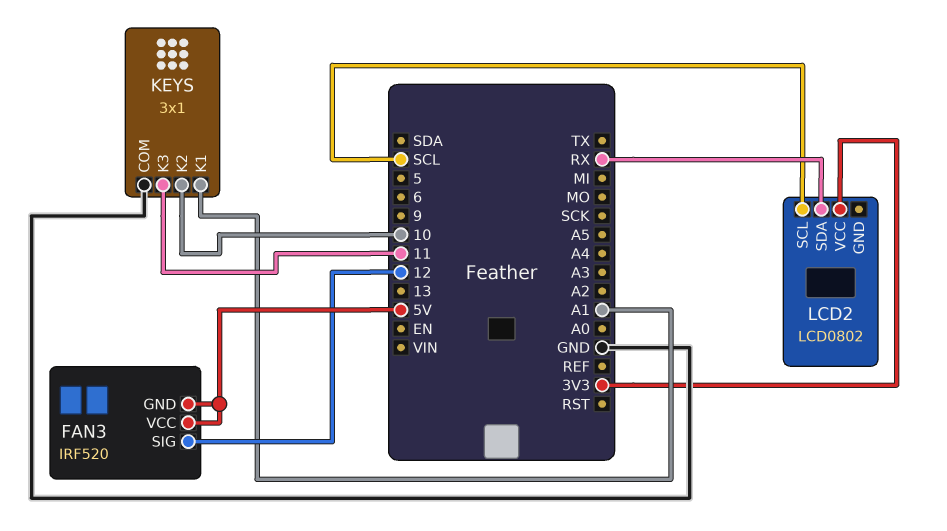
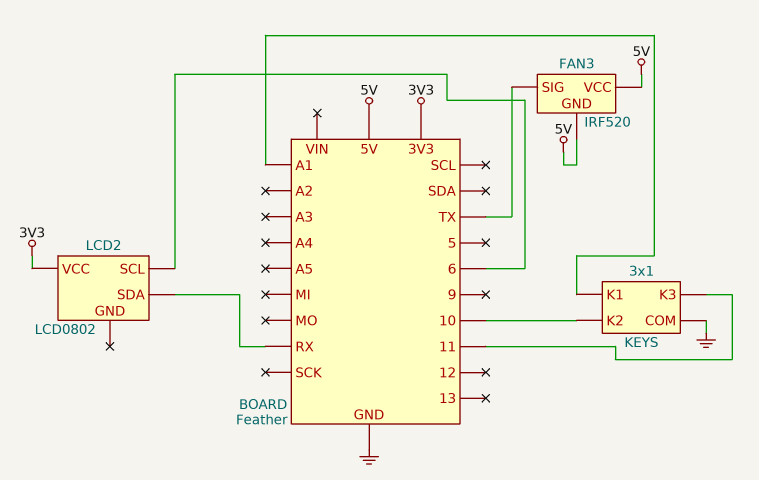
FAN3 pin SIG: 12 -> TX
LCD2 pin SCL: SCL -> 6

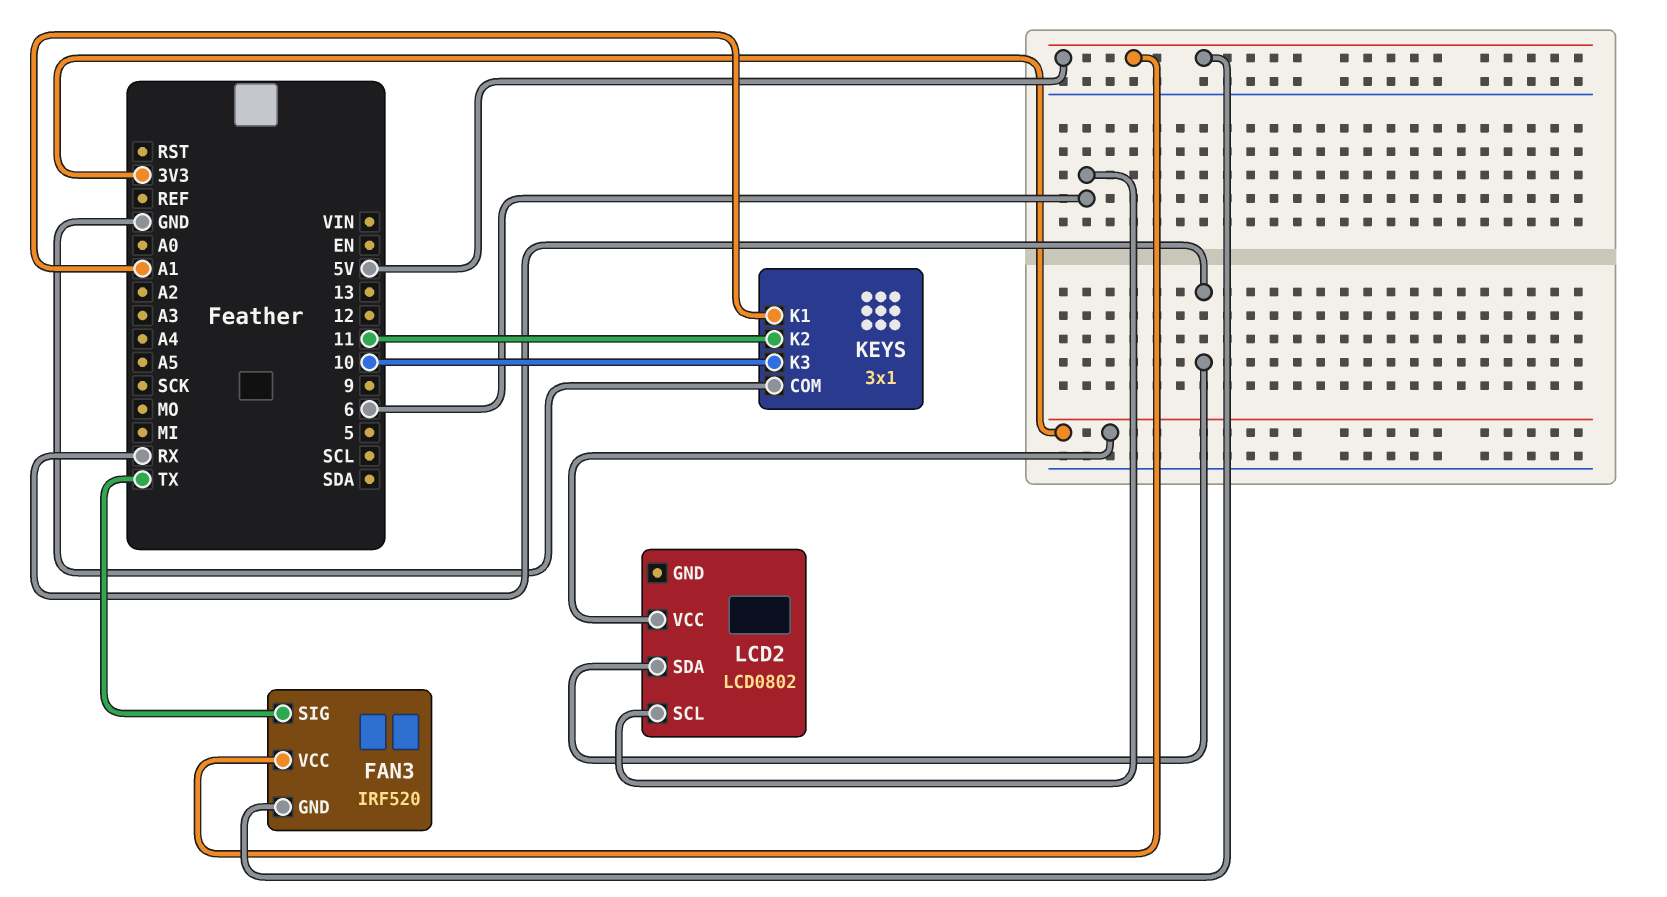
KEYS pin K2: 10 -> 11
KEYS pin K3: 11 -> 10

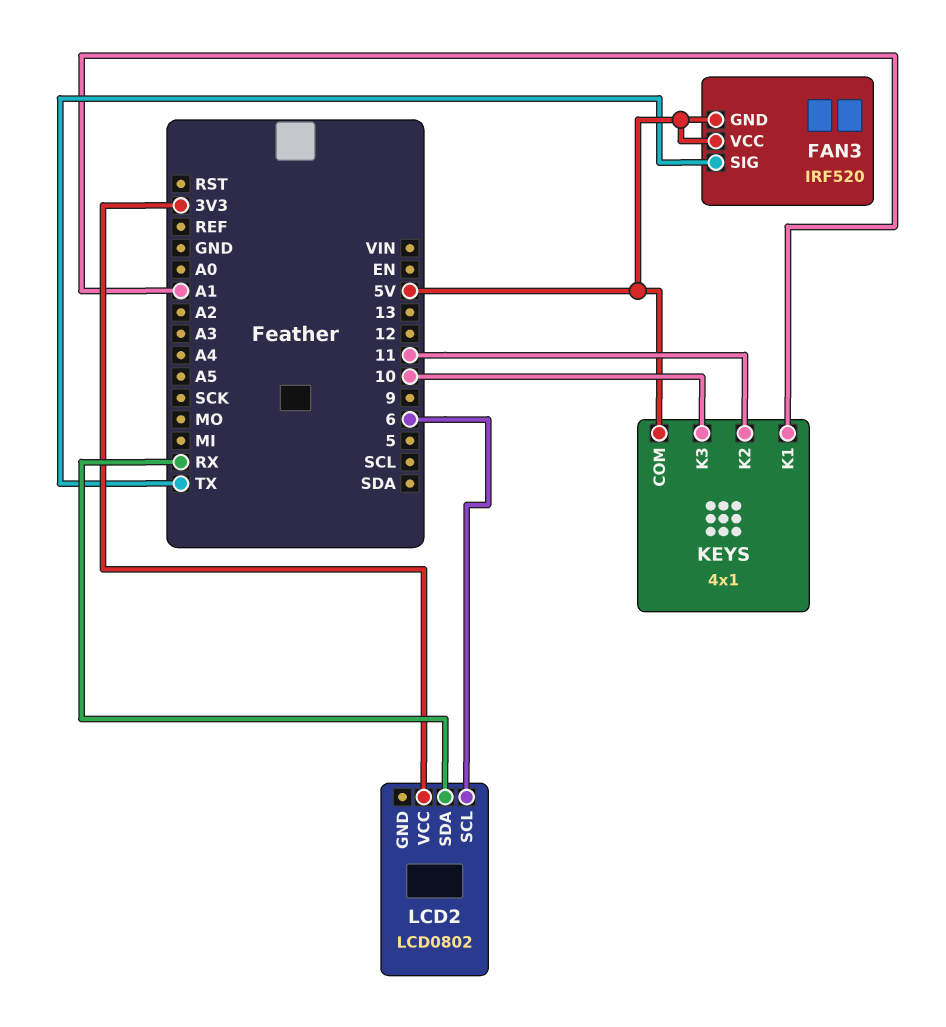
KEYS: 3x1 -> 4x1
KEYS pin COM: GND -> 5V

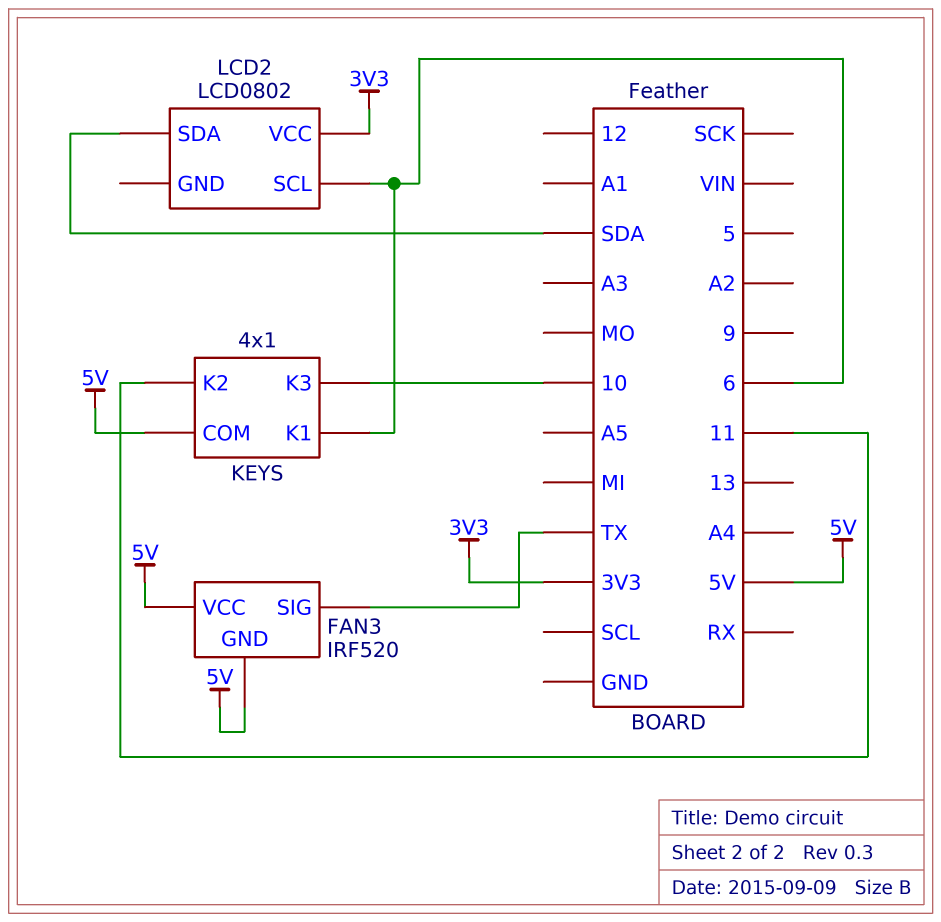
KEYS pin K1: A1 -> 6
LCD2 pin SDA: RX -> SDA

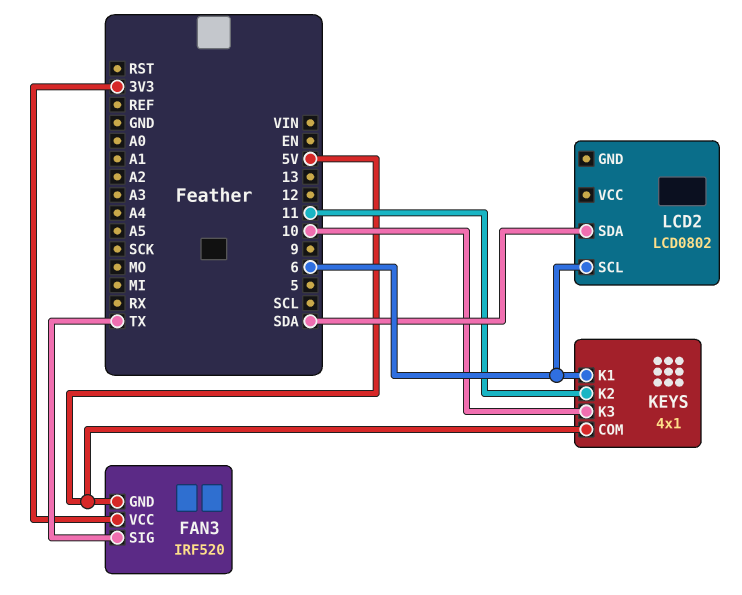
FAN3 pin VCC: 5V -> 3V3
LCD2 pin VCC: 3V3 -> none

